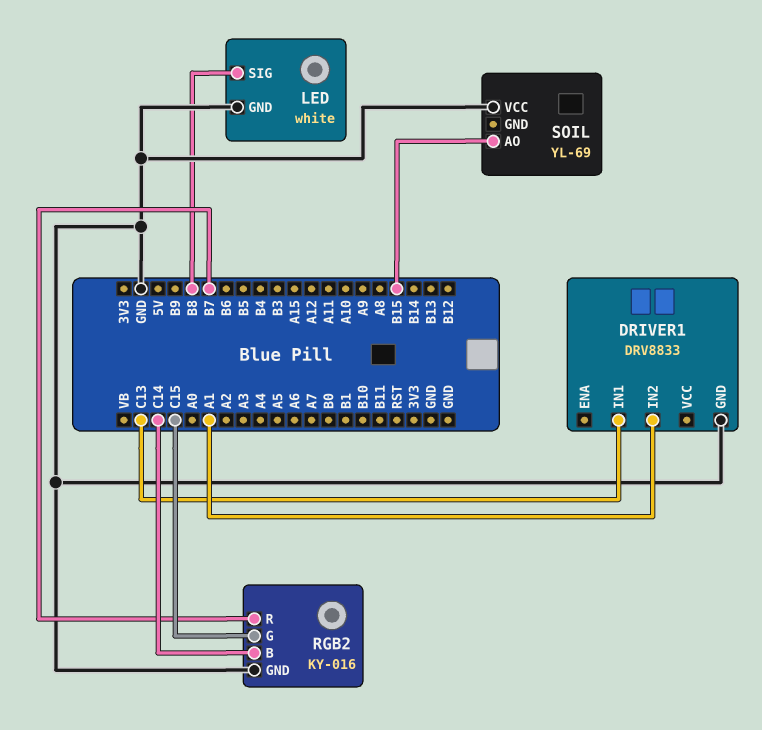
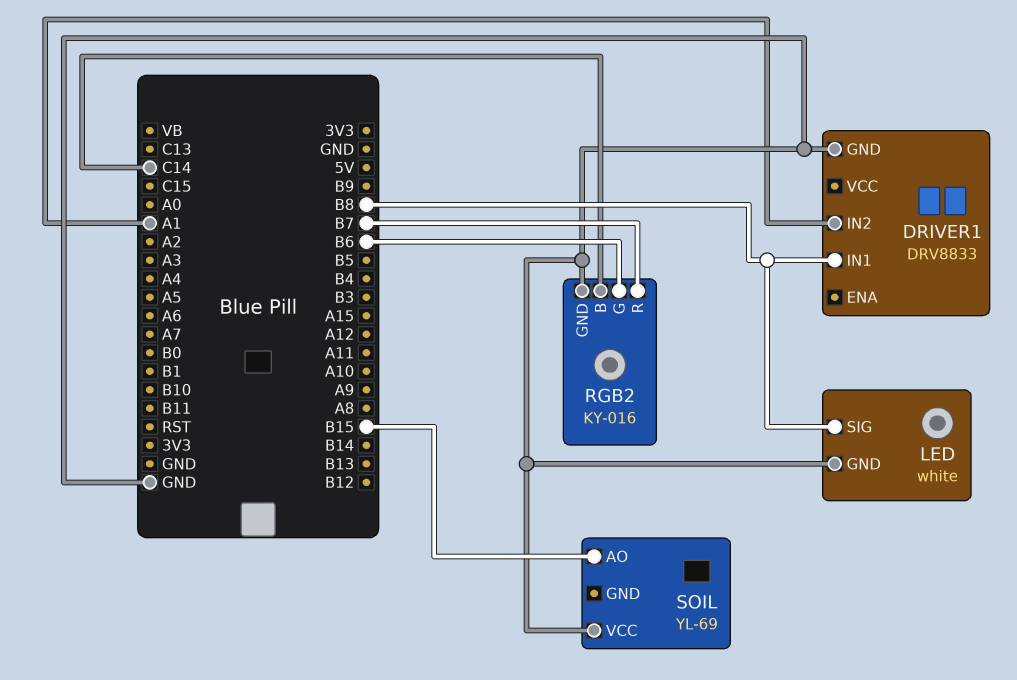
DRIVER1 pin IN1: C13 -> B8
RGB2 pin G: C15 -> B6

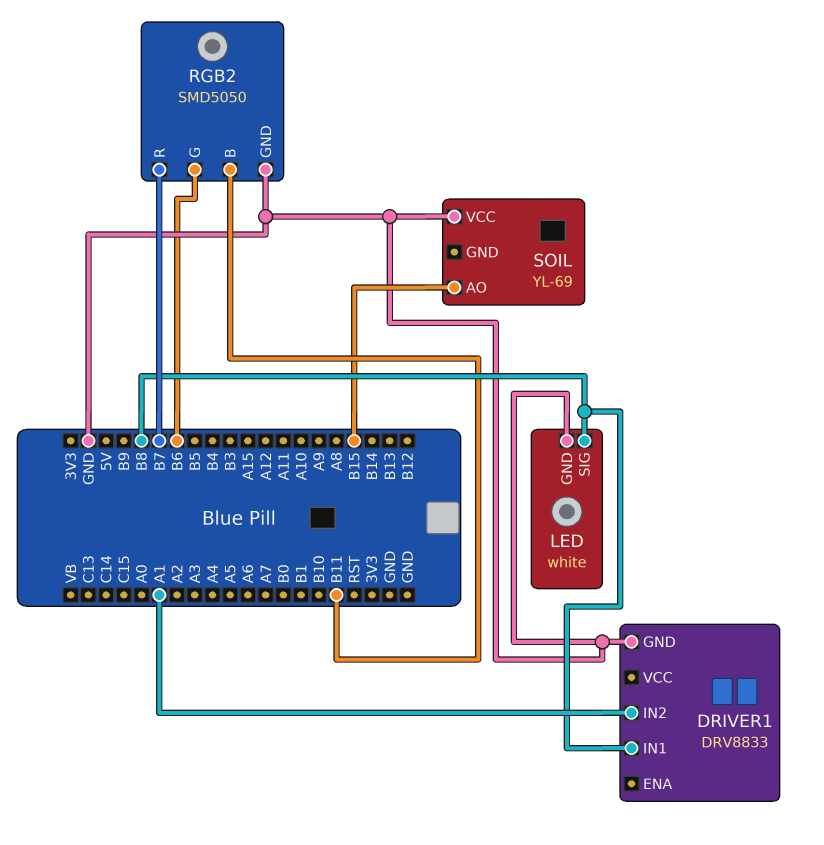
RGB2: KY-016 -> SMD5050
RGB2 pin B: C14 -> B11

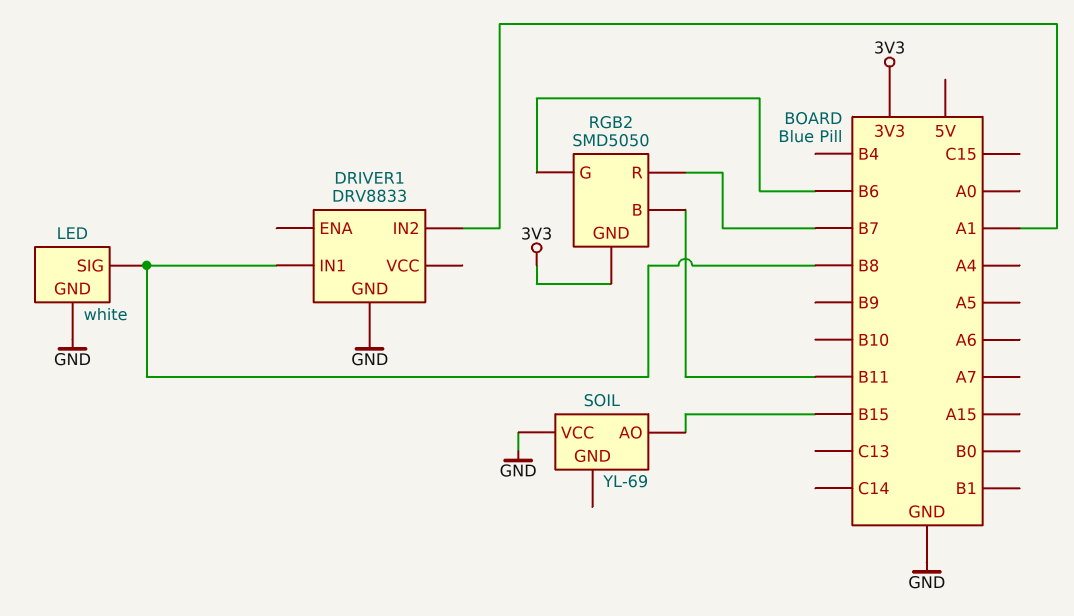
RGB2 pin GND: GND -> 3V3

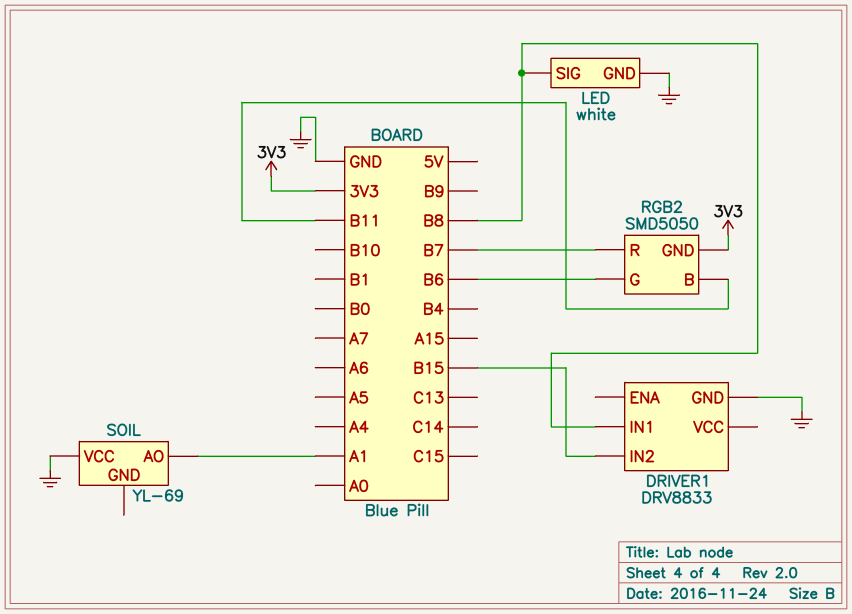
DRIVER1 pin IN2: A1 -> B15
SOIL pin AO: B15 -> A1

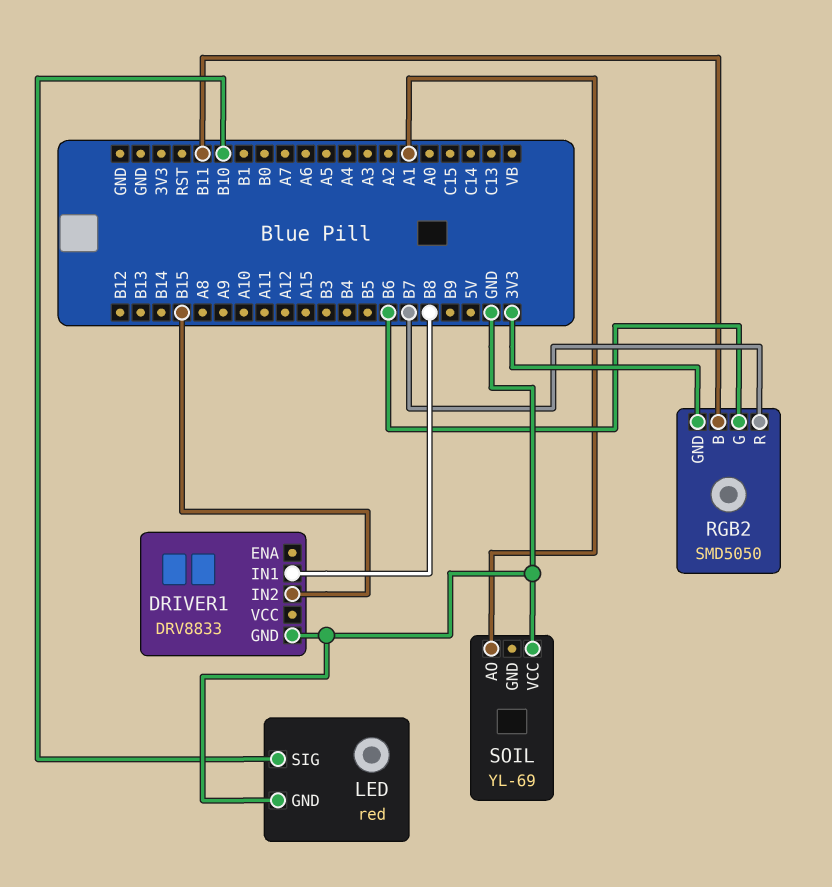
LED: white -> red
LED pin SIG: B8 -> B10

